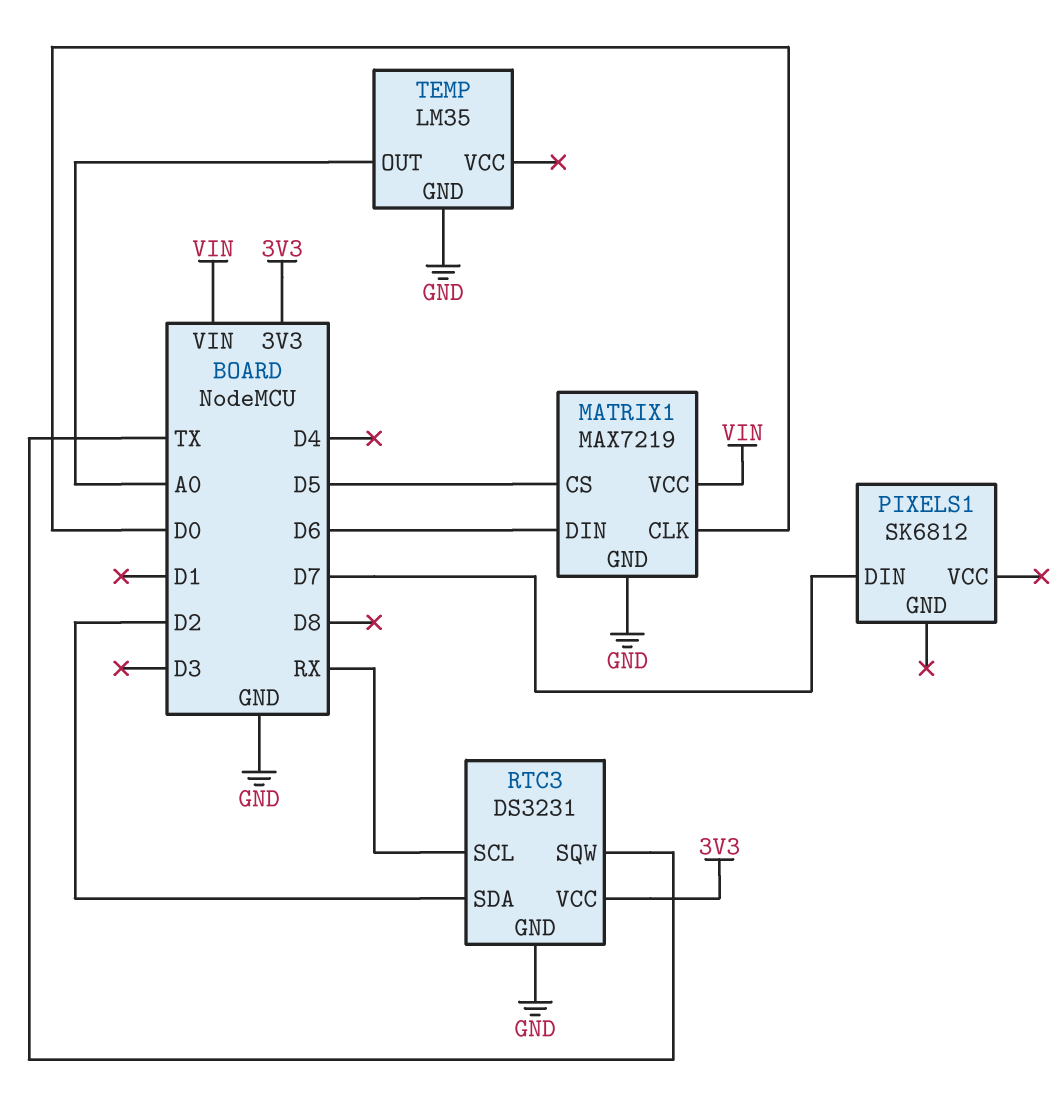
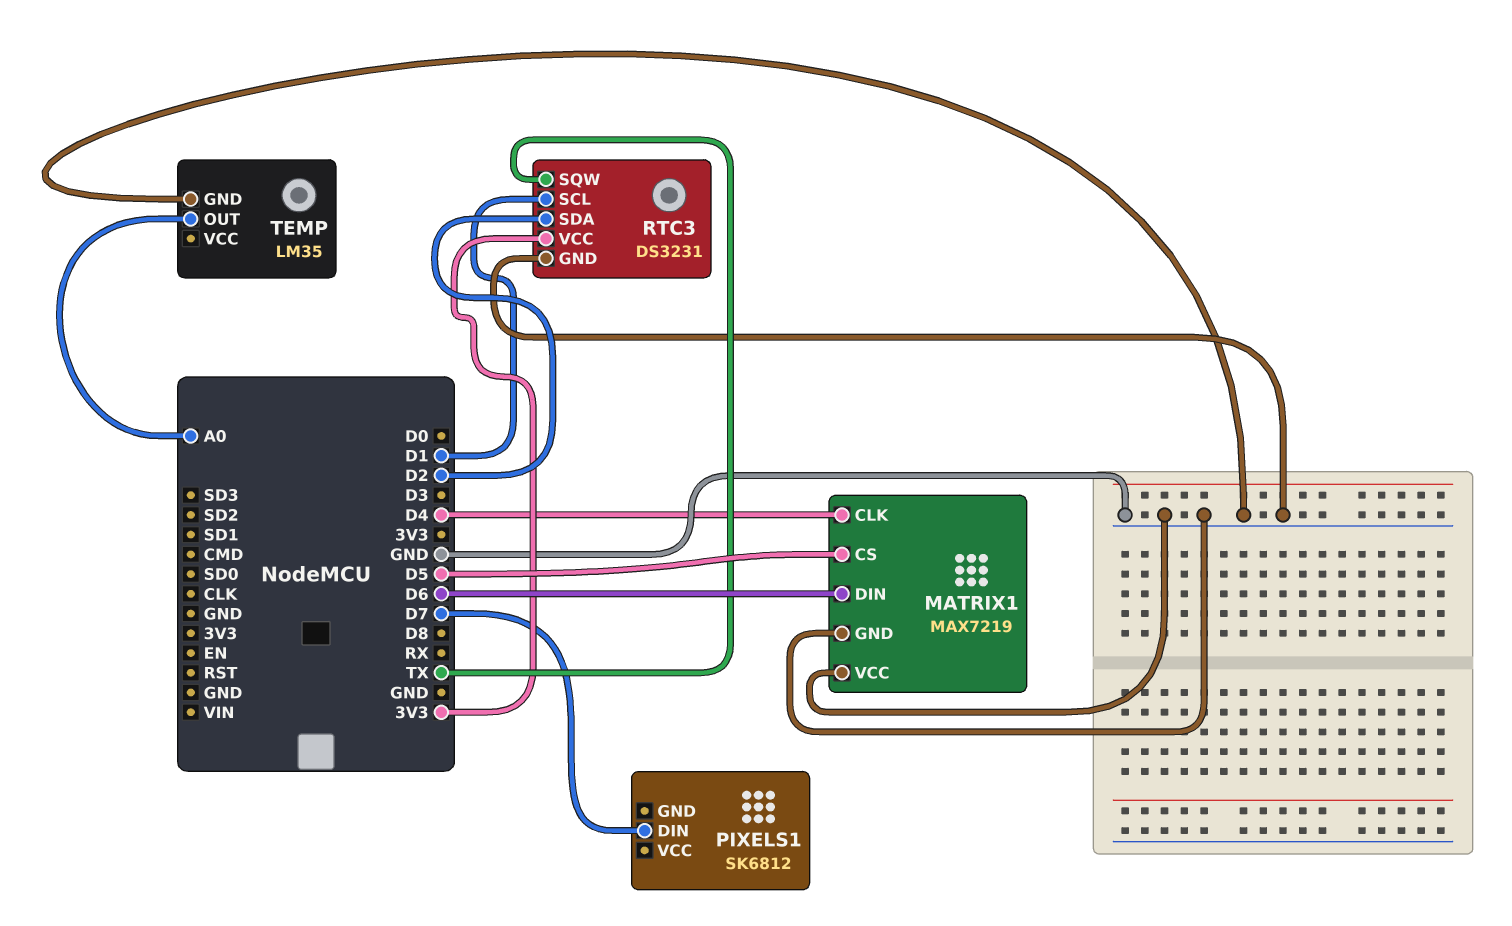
MATRIX1 pin CLK: D0 -> D4
MATRIX1 pin VCC: VIN -> GND
RTC3 pin SCL: RX -> D1

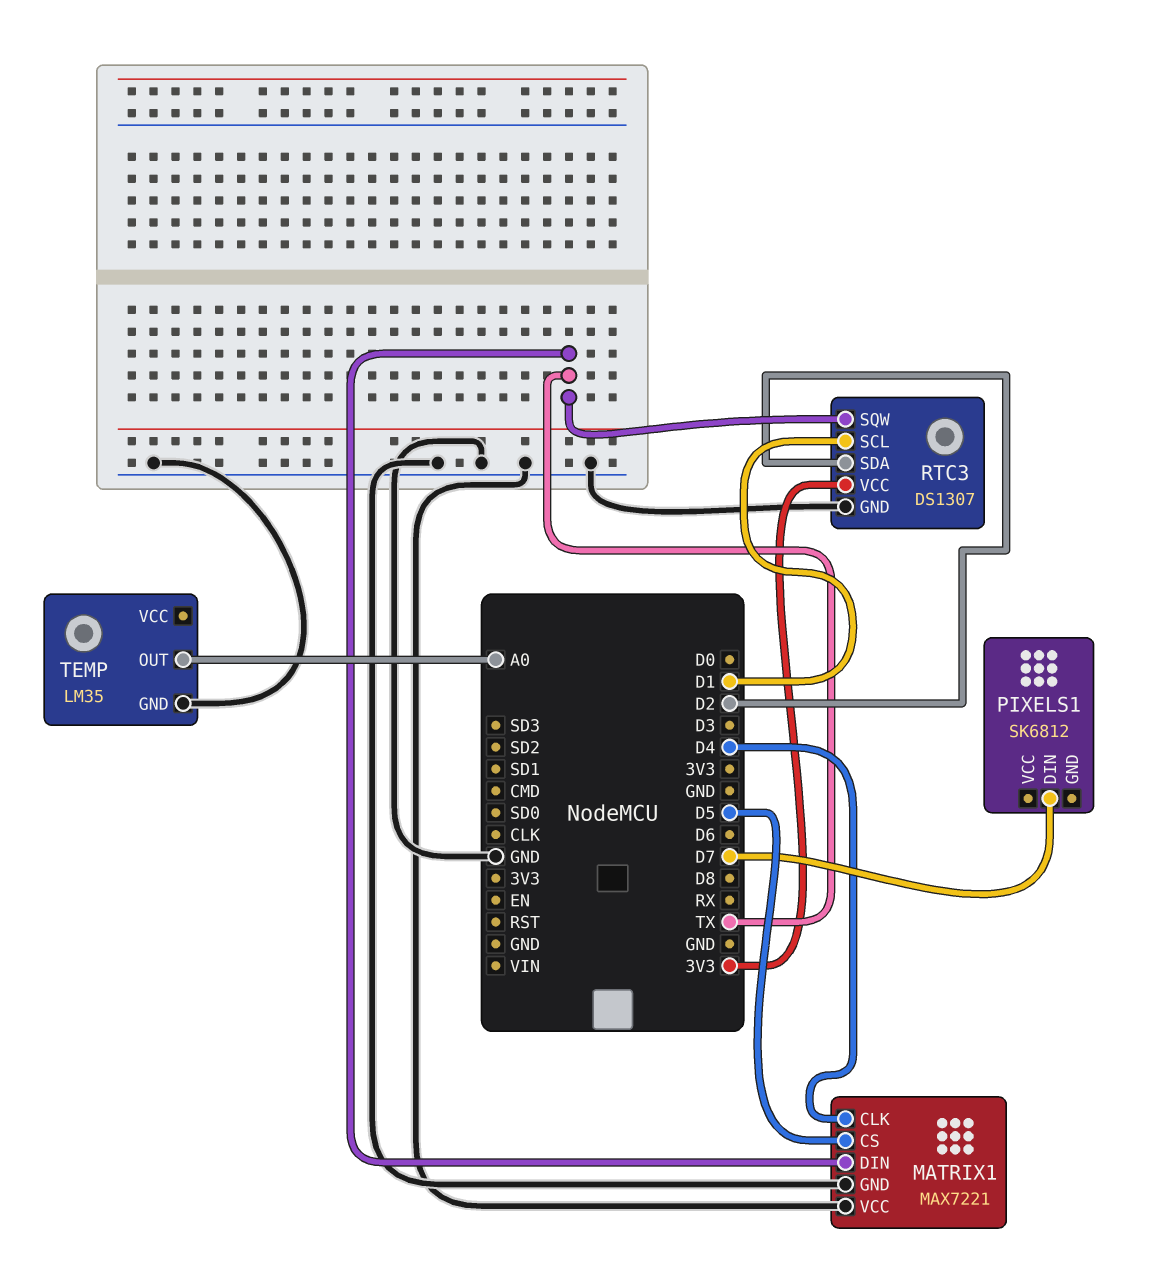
MATRIX1: MAX7219 -> MAX7221
MATRIX1 pin DIN: D6 -> TX
RTC3: DS3231 -> DS1307

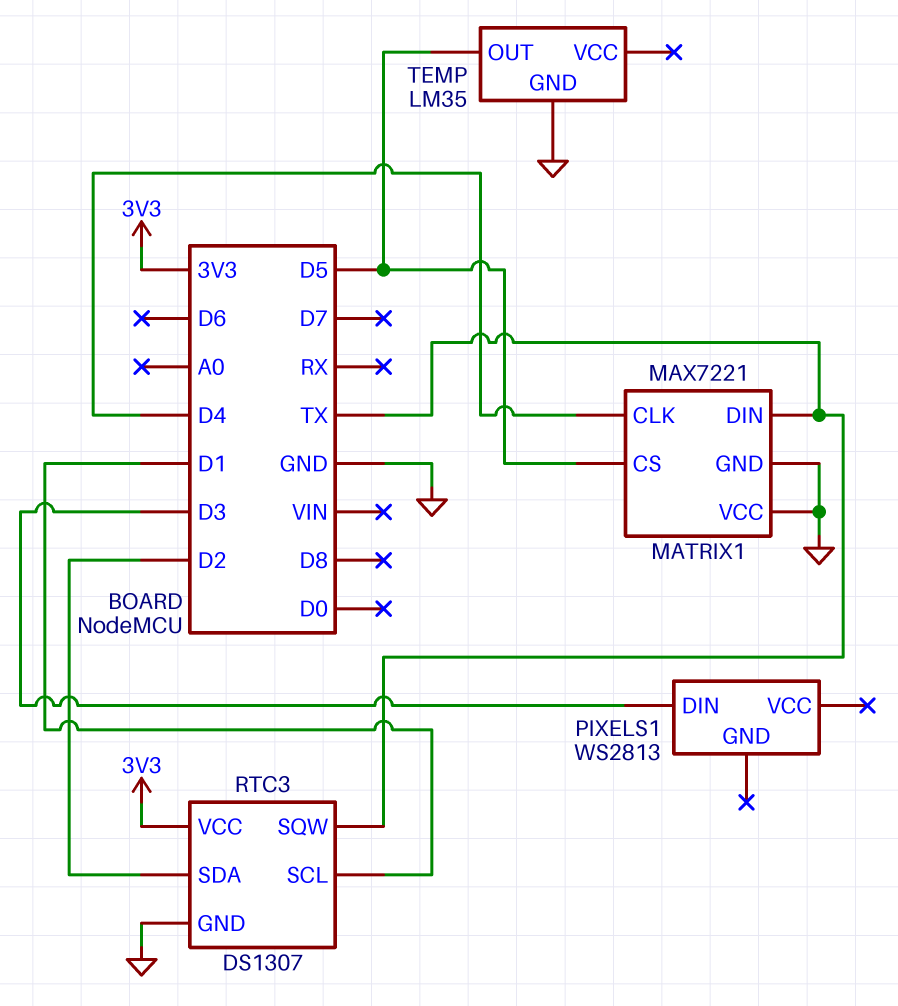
PIXELS1: SK6812 -> WS2813
PIXELS1 pin DIN: D7 -> D3
TEMP pin OUT: A0 -> D5

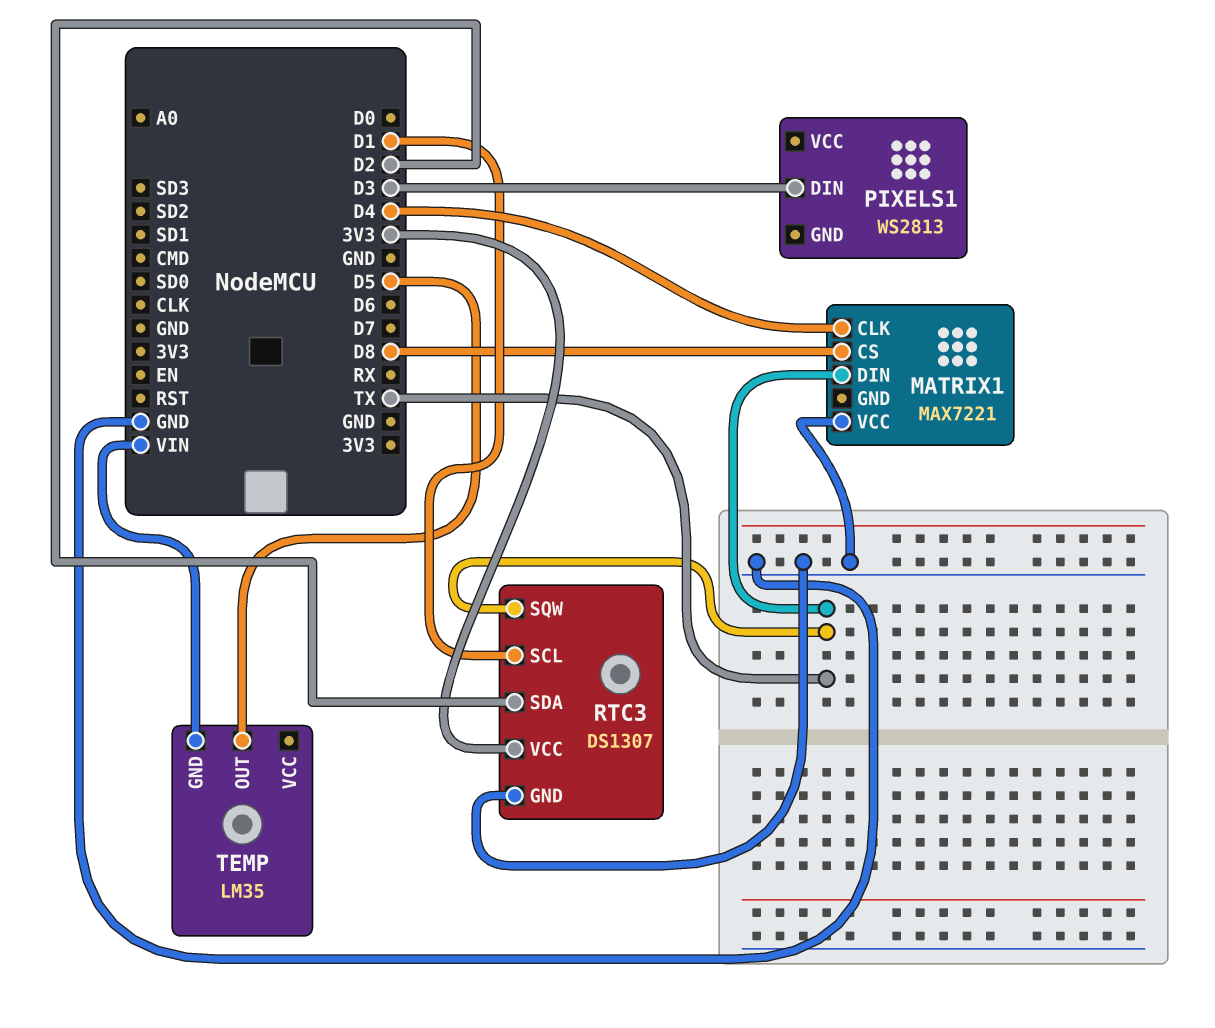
MATRIX1 pin CS: D5 -> D8
MATRIX1 pin GND: GND -> none
TEMP pin GND: GND -> VIN

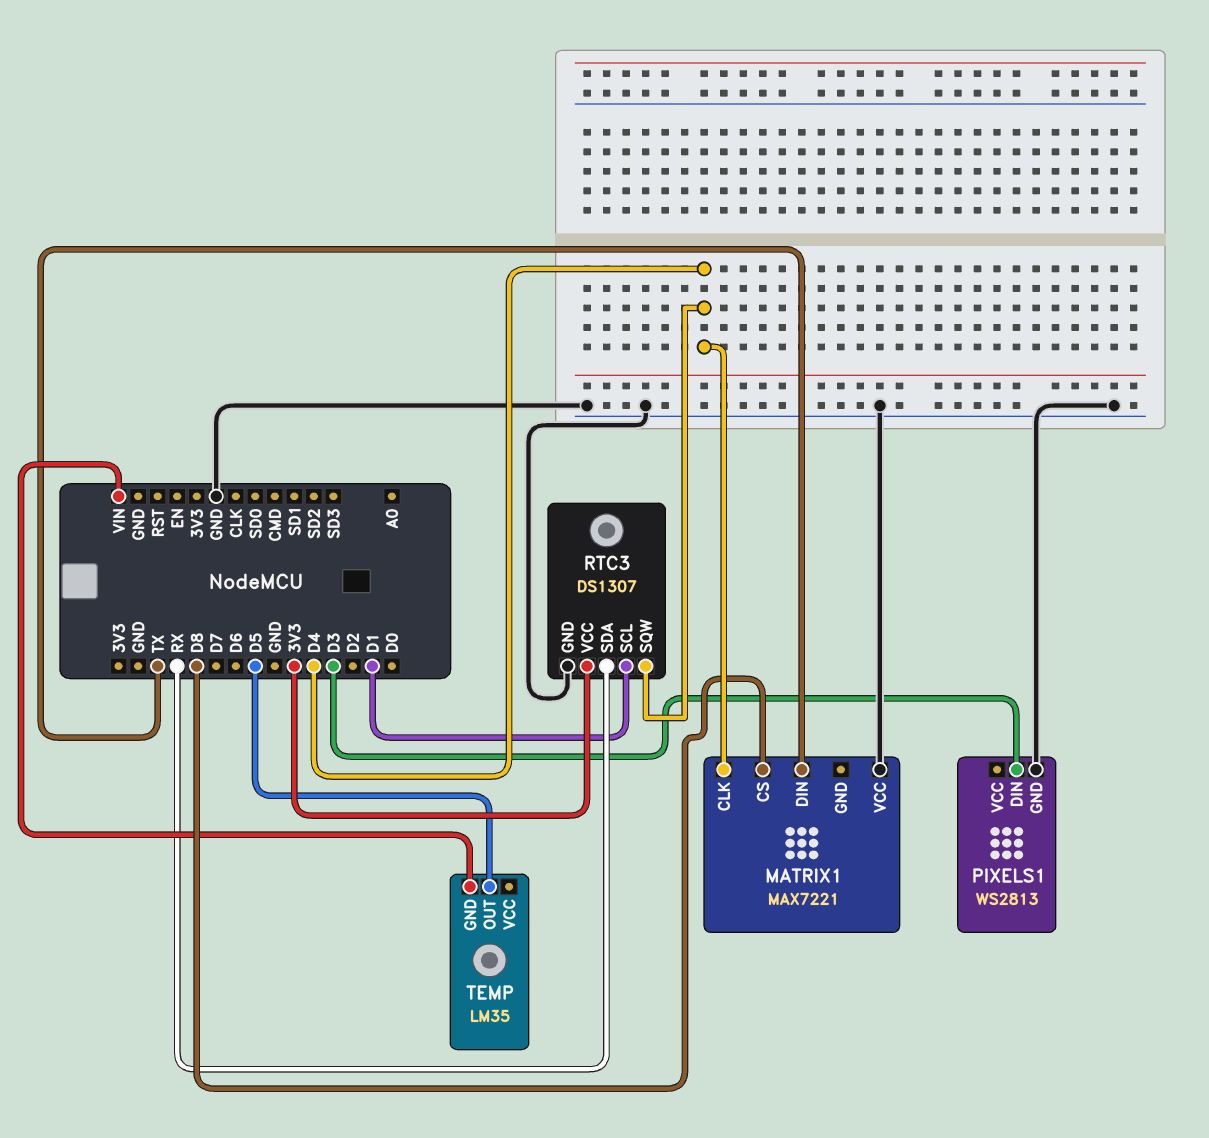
PIXELS1 pin GND: none -> GND
RTC3 pin SDA: D2 -> RX
RTC3 pin SQW: TX -> D4

